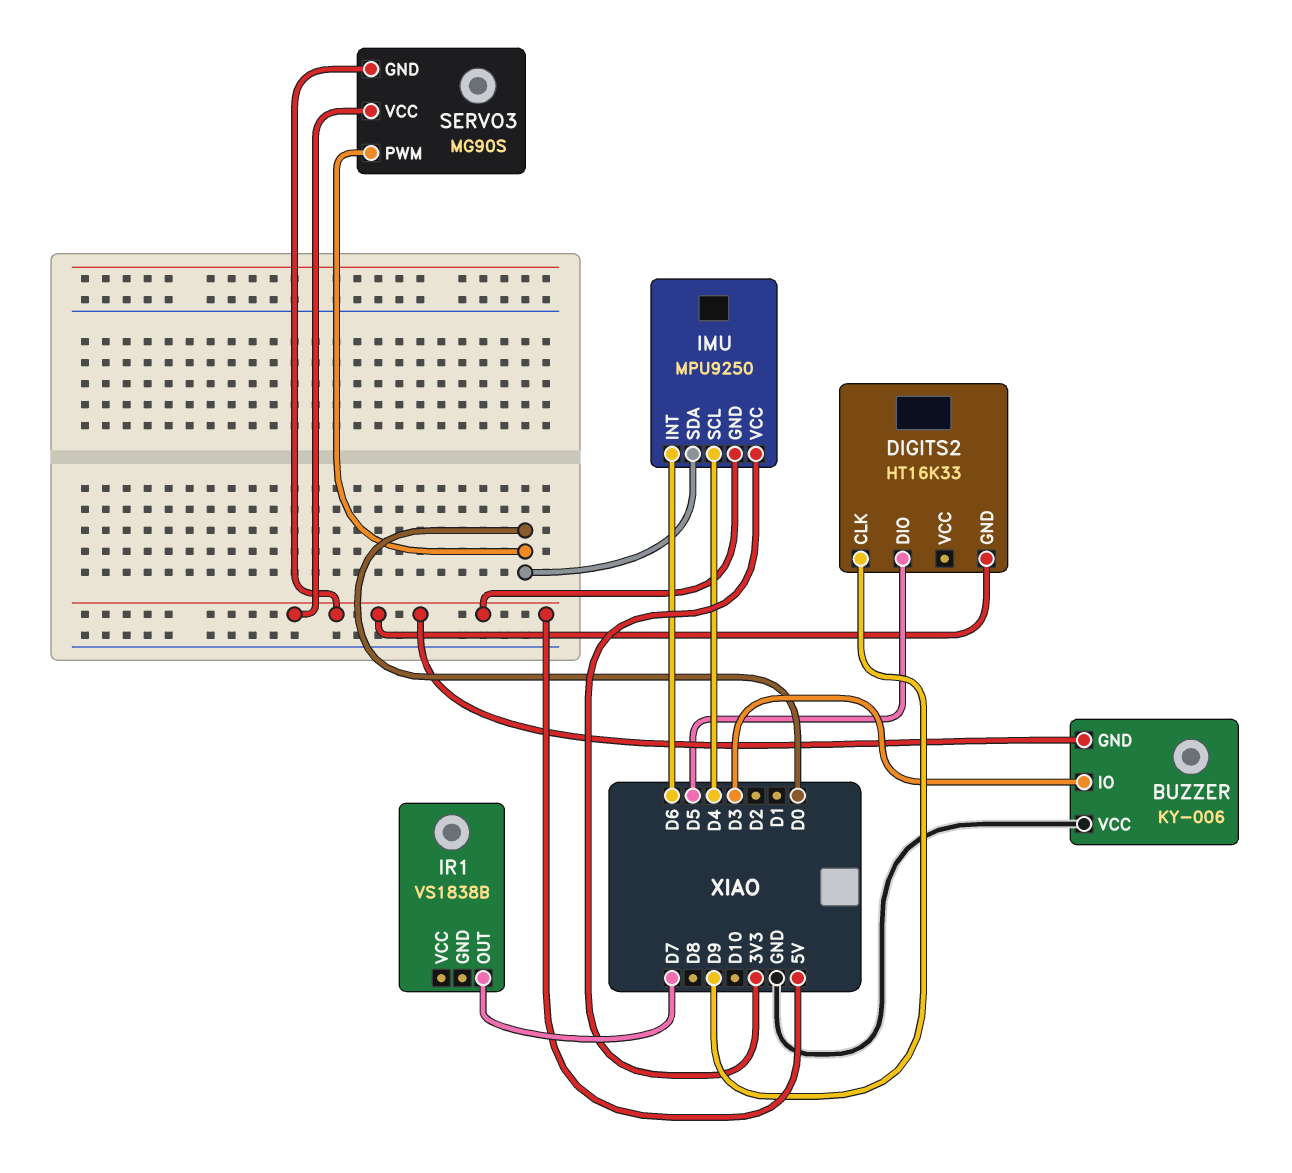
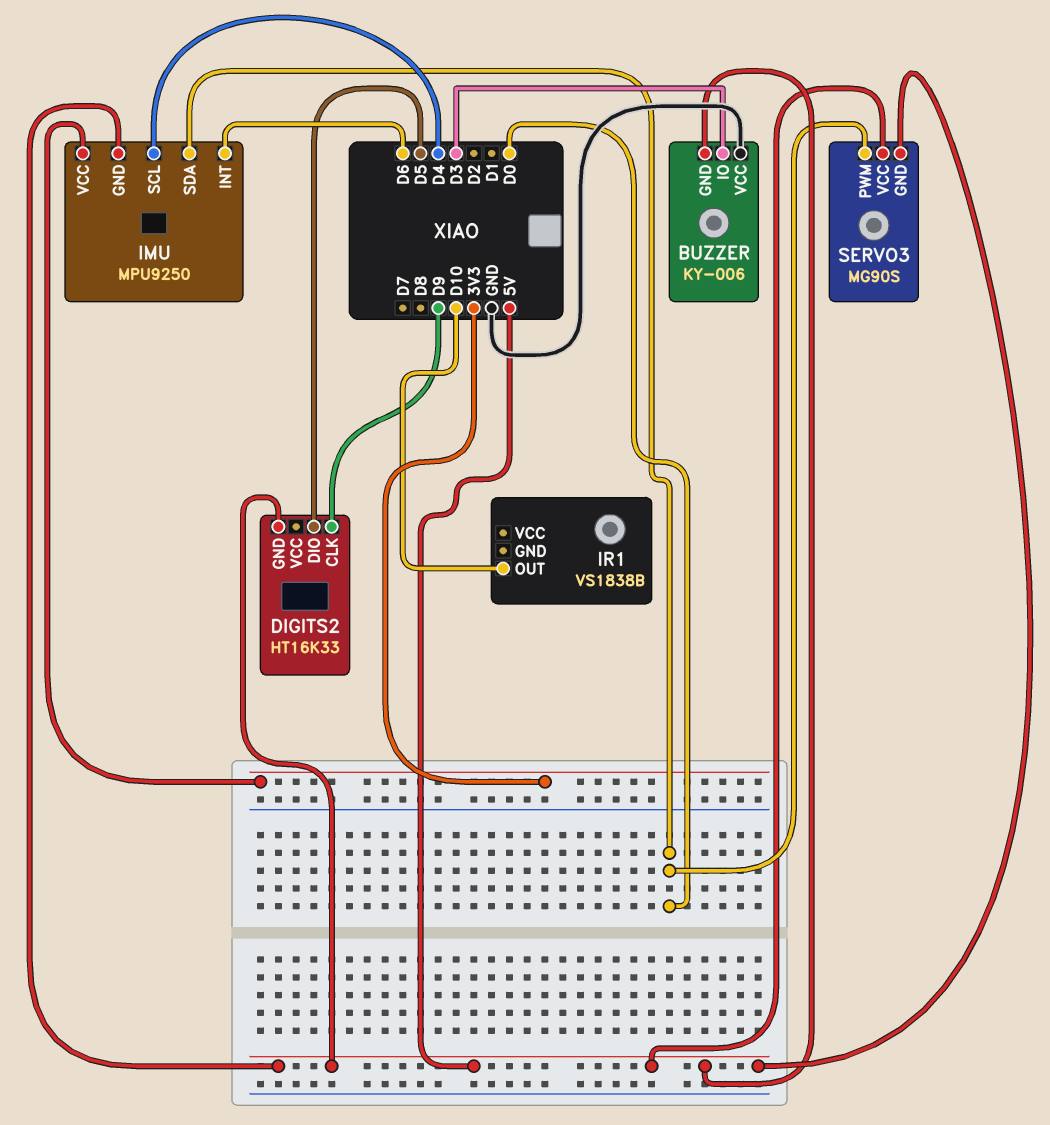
IR1 pin OUT: D7 -> D10

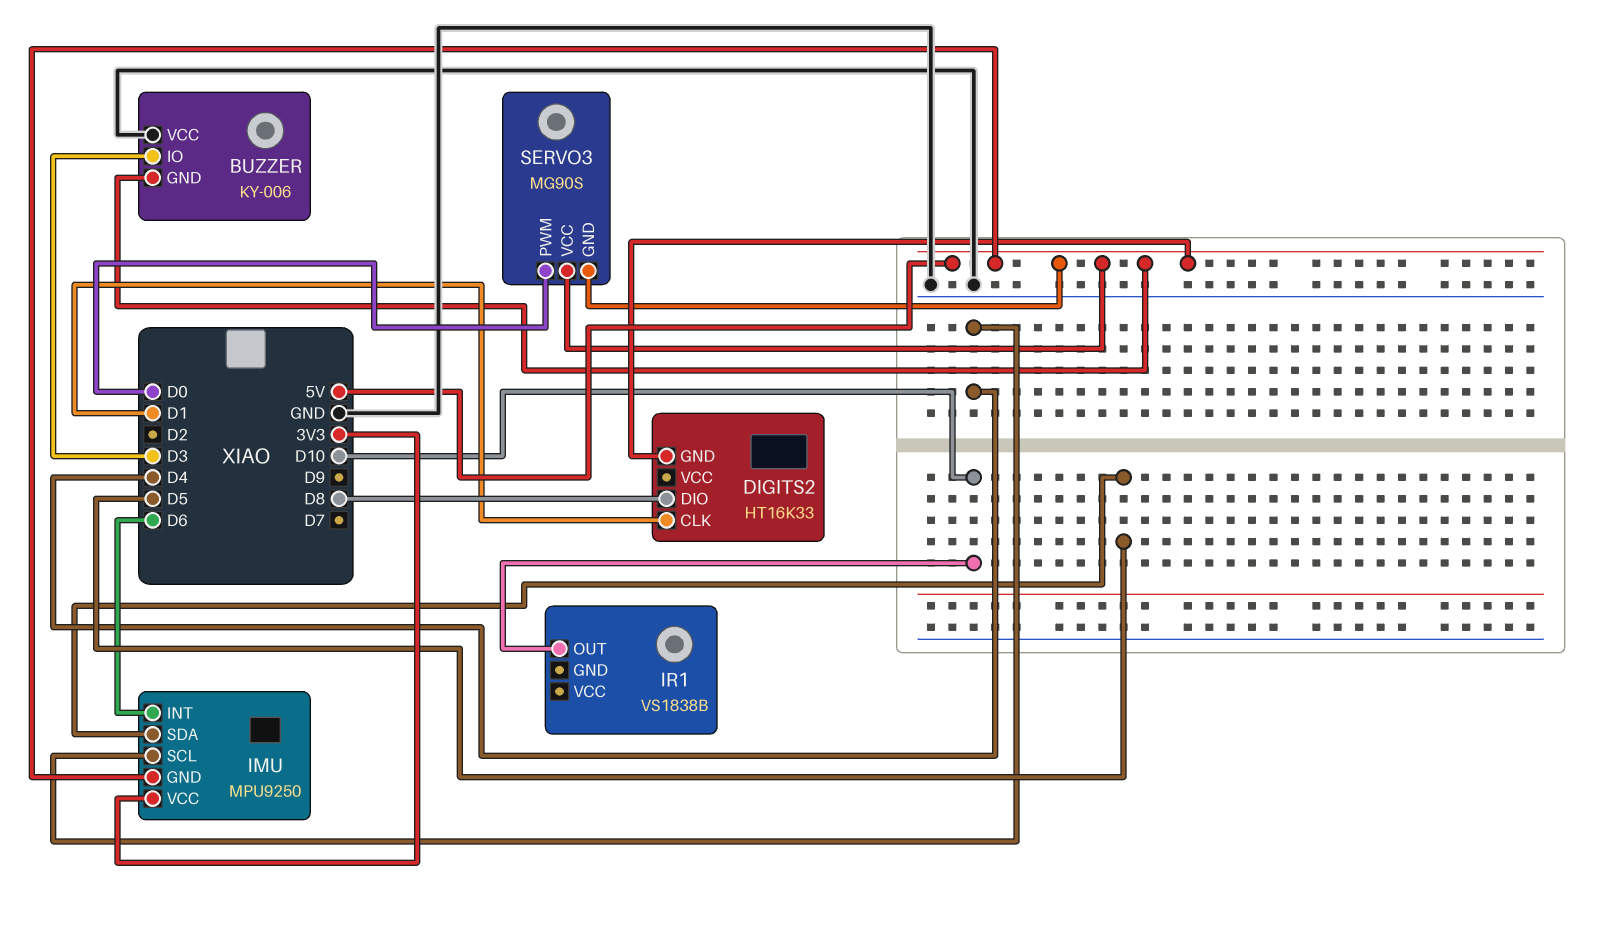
DIGITS2 pin CLK: D9 -> D1
DIGITS2 pin DIO: D5 -> D8
IMU pin SDA: D0 -> D5

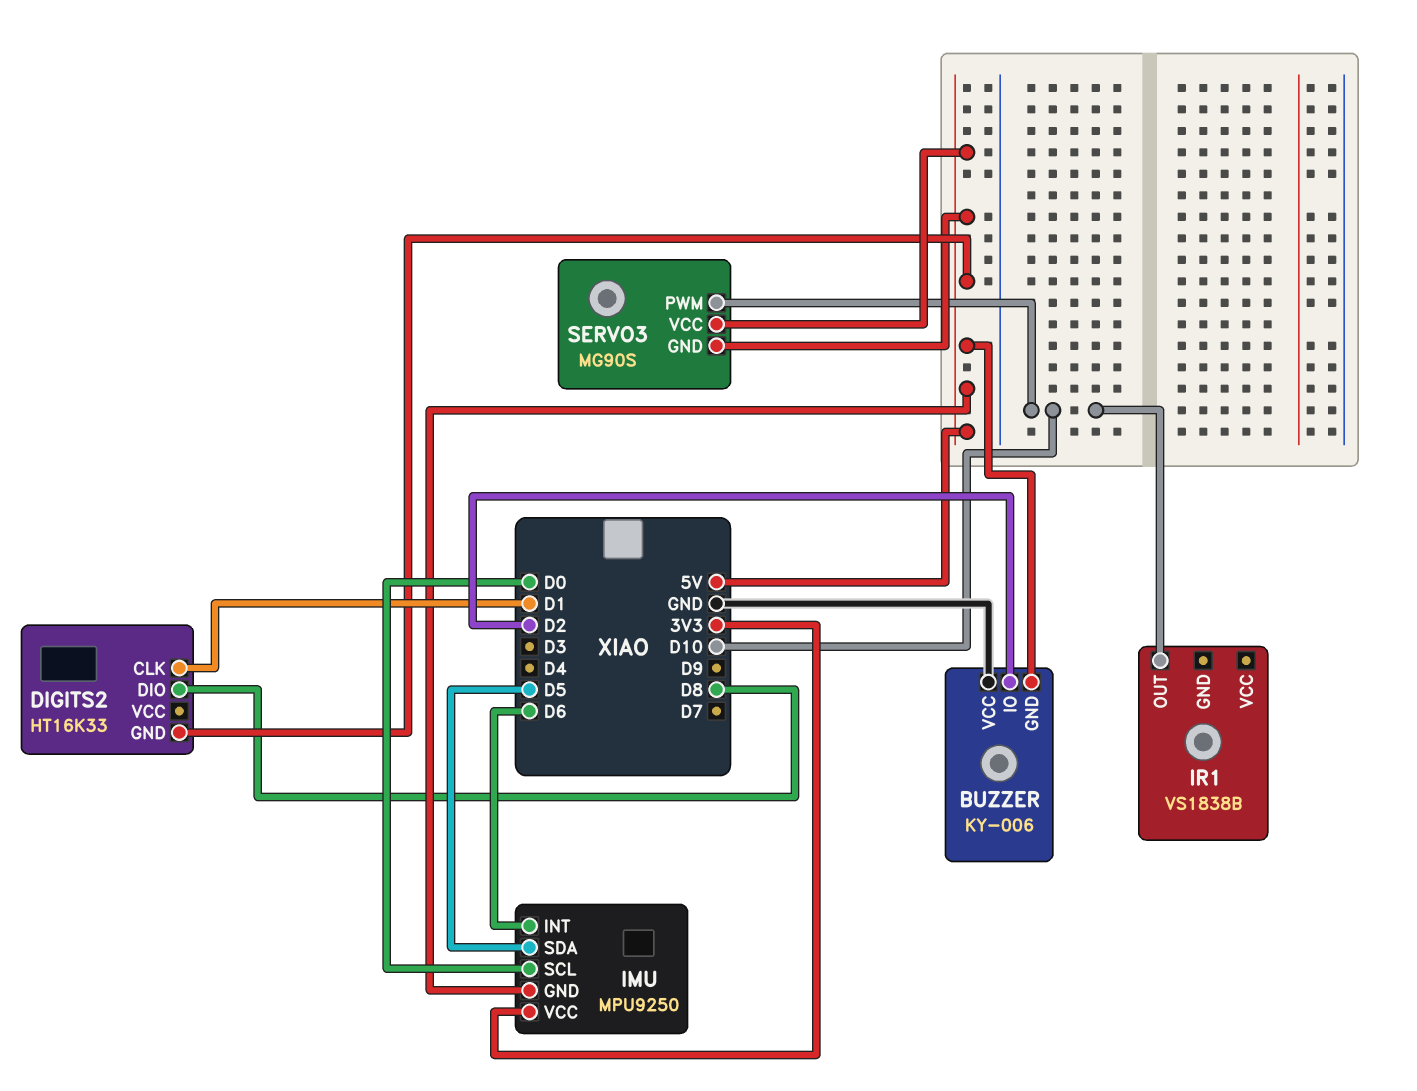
BUZZER pin IO: D3 -> D2
IMU pin SCL: D4 -> D0
SERVO3 pin PWM: D0 -> D10

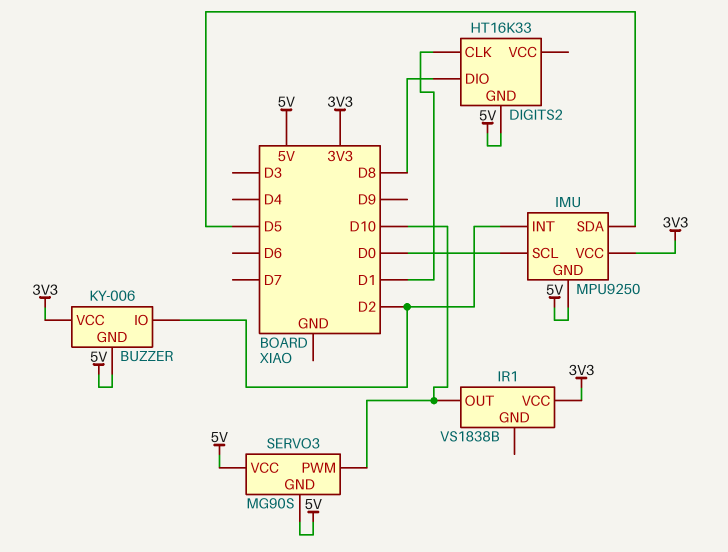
BUZZER pin VCC: GND -> 3V3
IMU pin INT: D6 -> D2
IR1 pin VCC: none -> 3V3

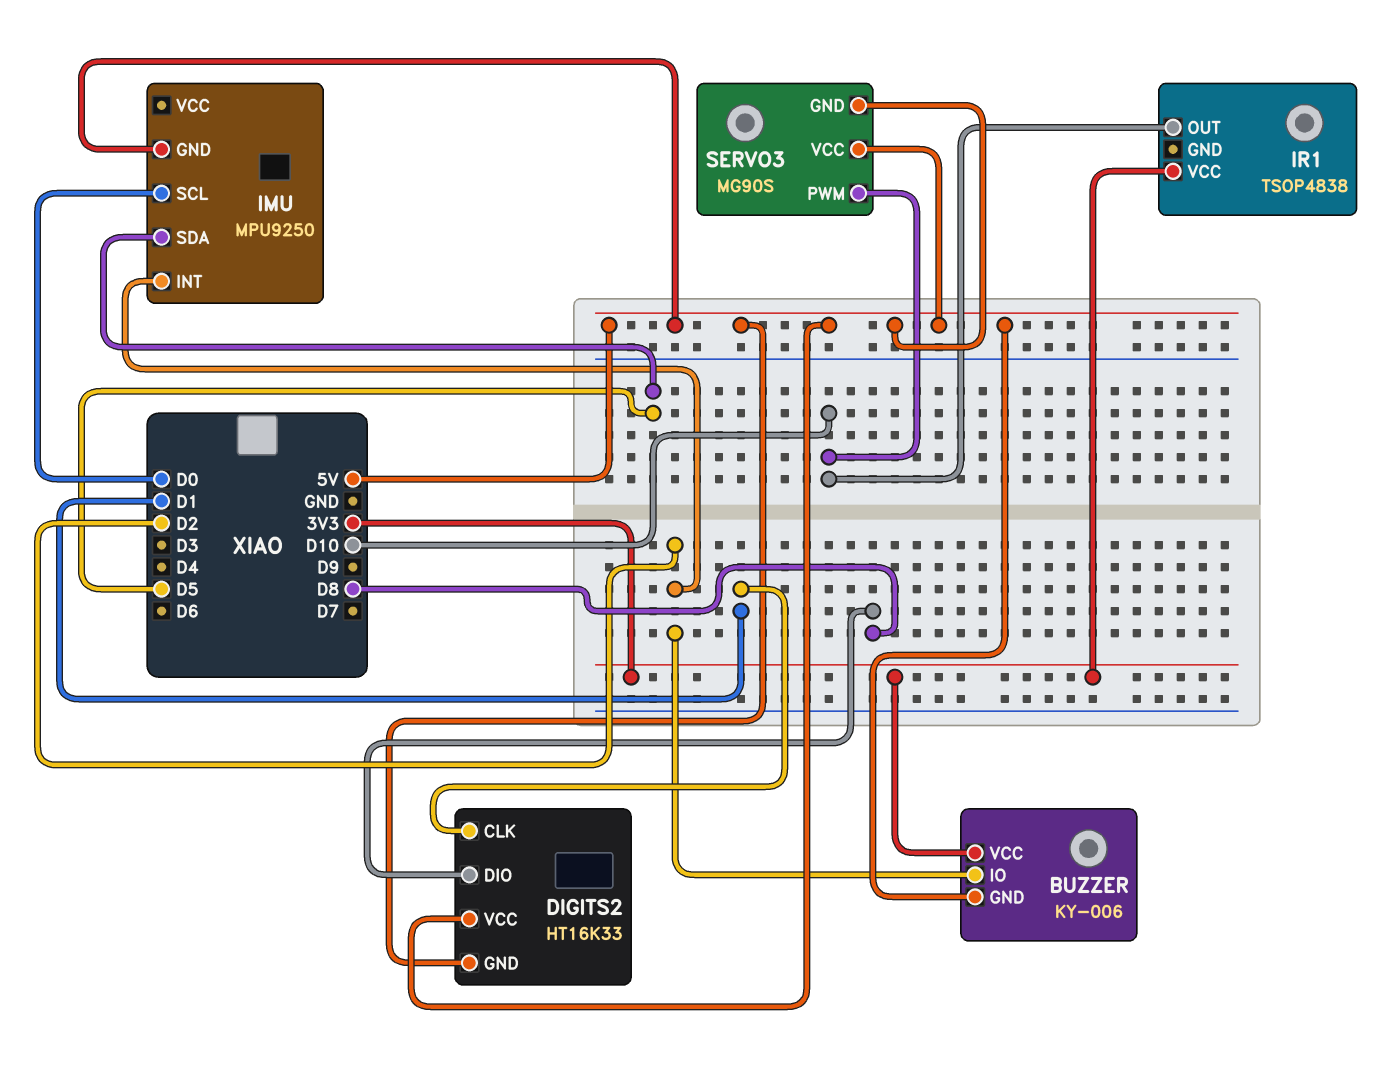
DIGITS2 pin VCC: none -> 5V
IMU pin VCC: 3V3 -> none
IR1: VS1838B -> TSOP4838

